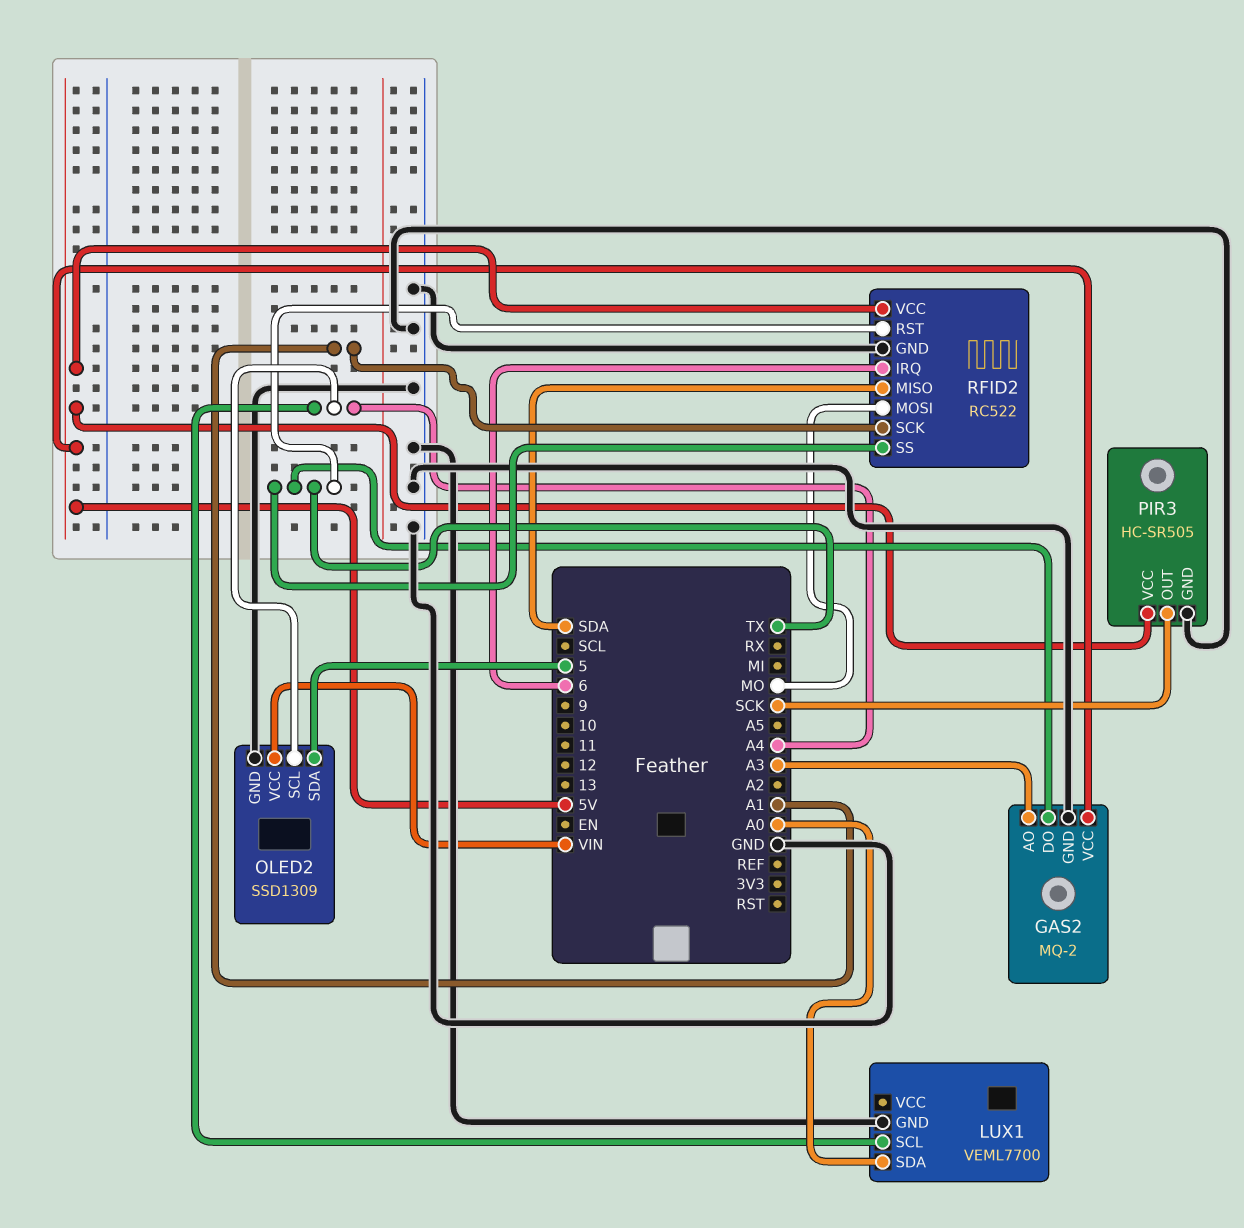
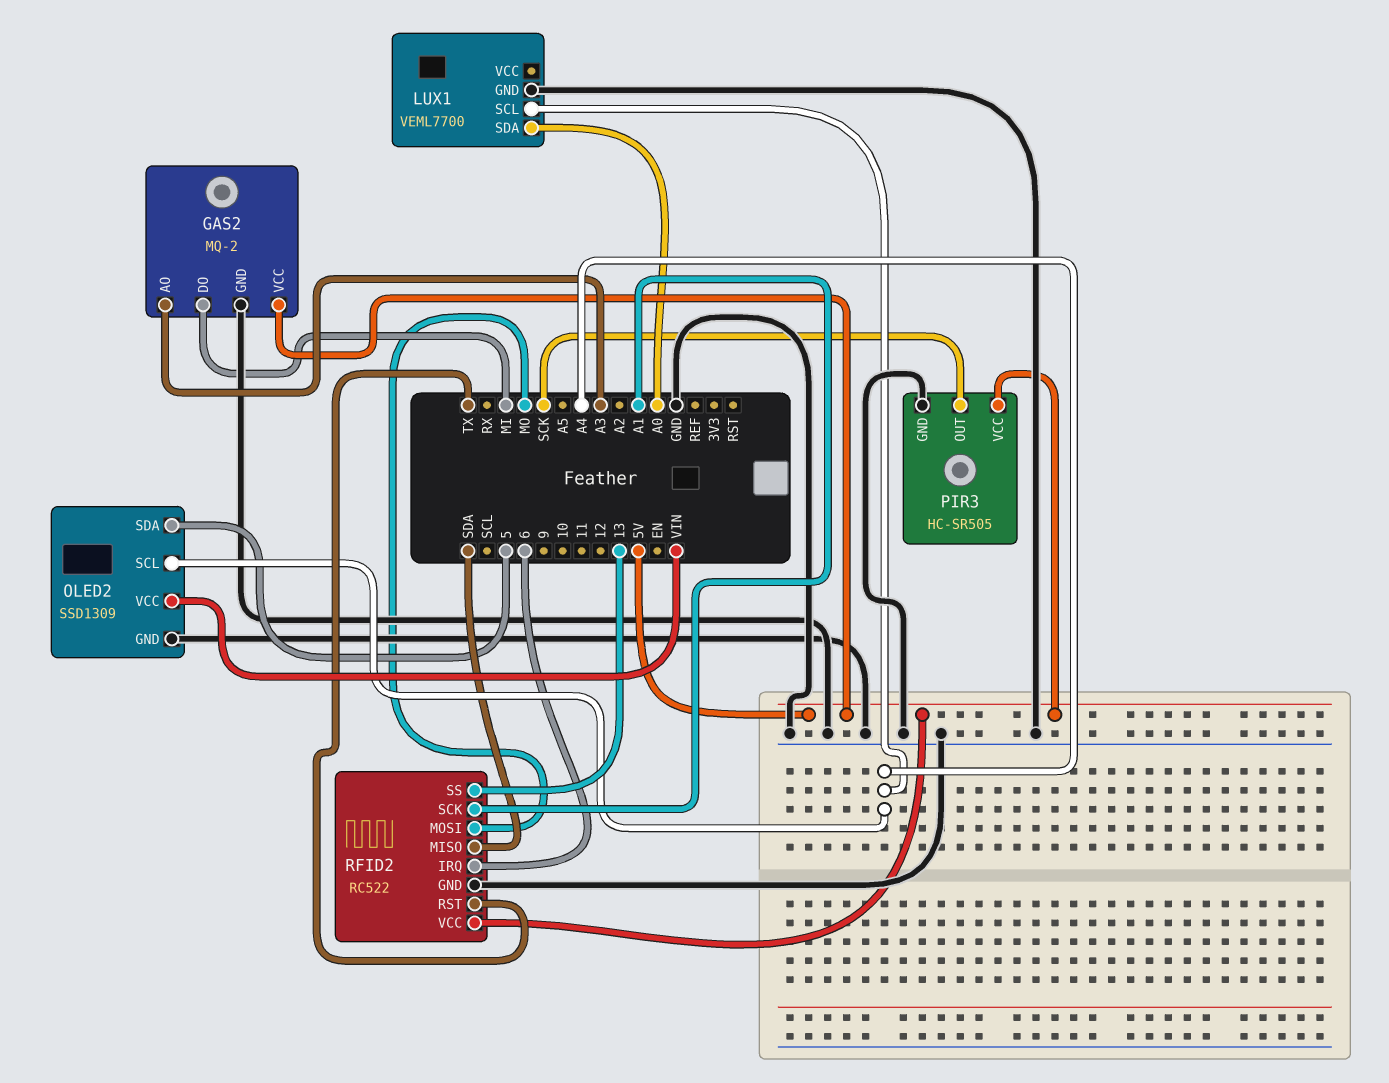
GAS2 pin DO: TX -> MI
RFID2 pin SS: TX -> 13

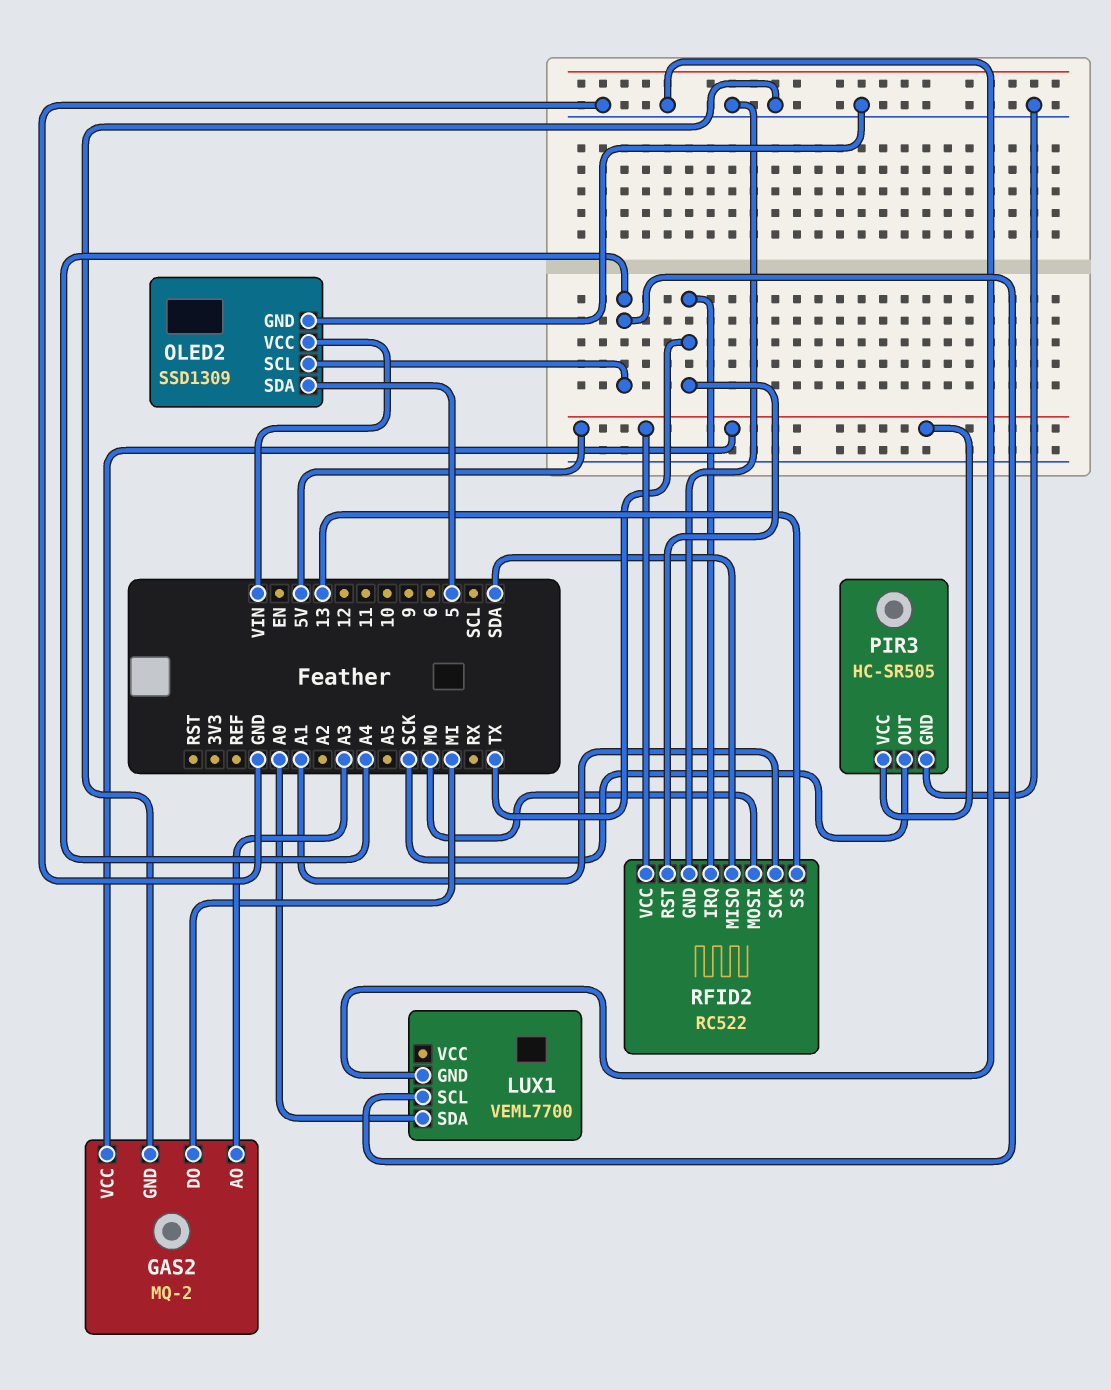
RFID2 pin IRQ: 6 -> TX

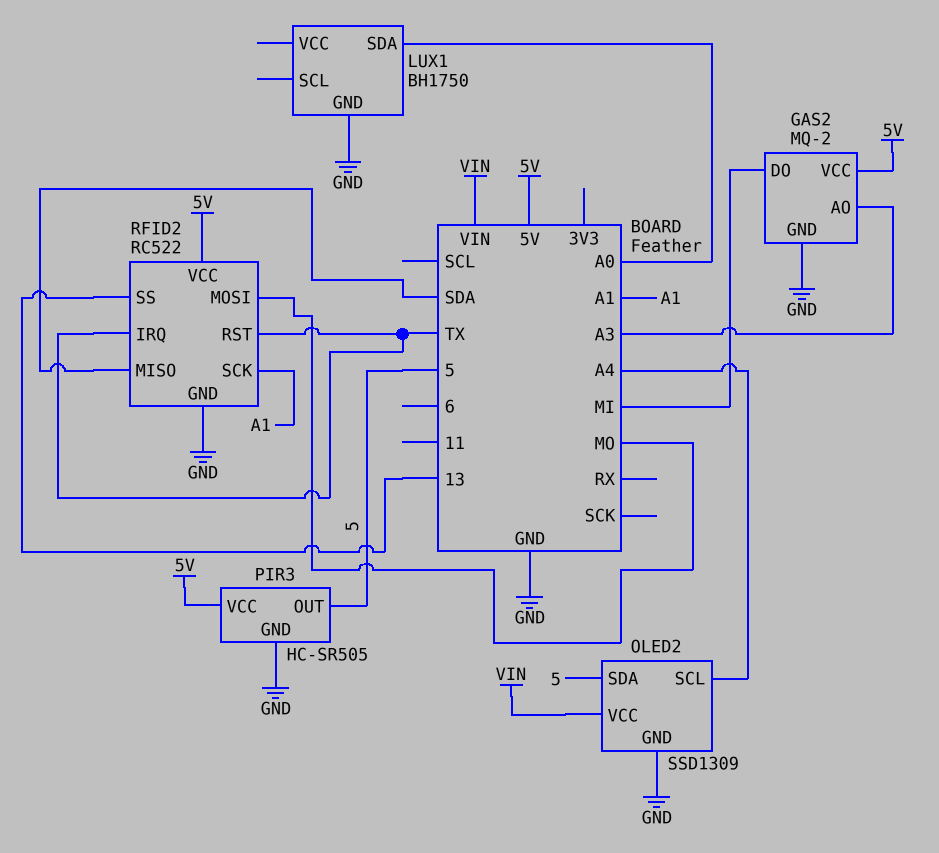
LUX1: VEML7700 -> BH1750
LUX1 pin SCL: A4 -> none
PIR3 pin OUT: SCK -> 5

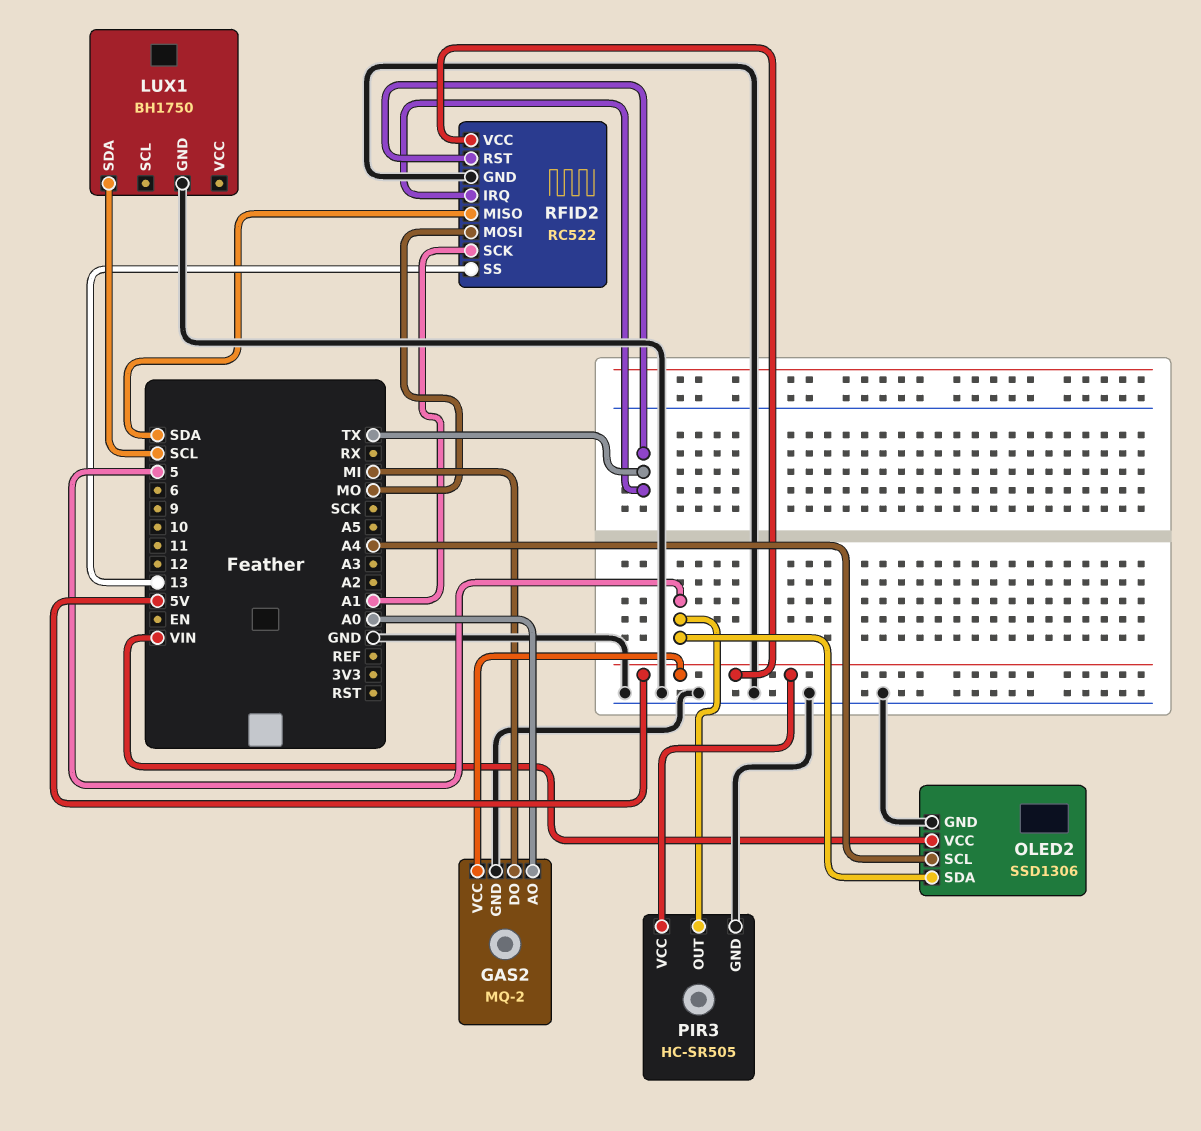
GAS2 pin AO: A3 -> A0
LUX1 pin SDA: A0 -> SCL
OLED2: SSD1309 -> SSD1306

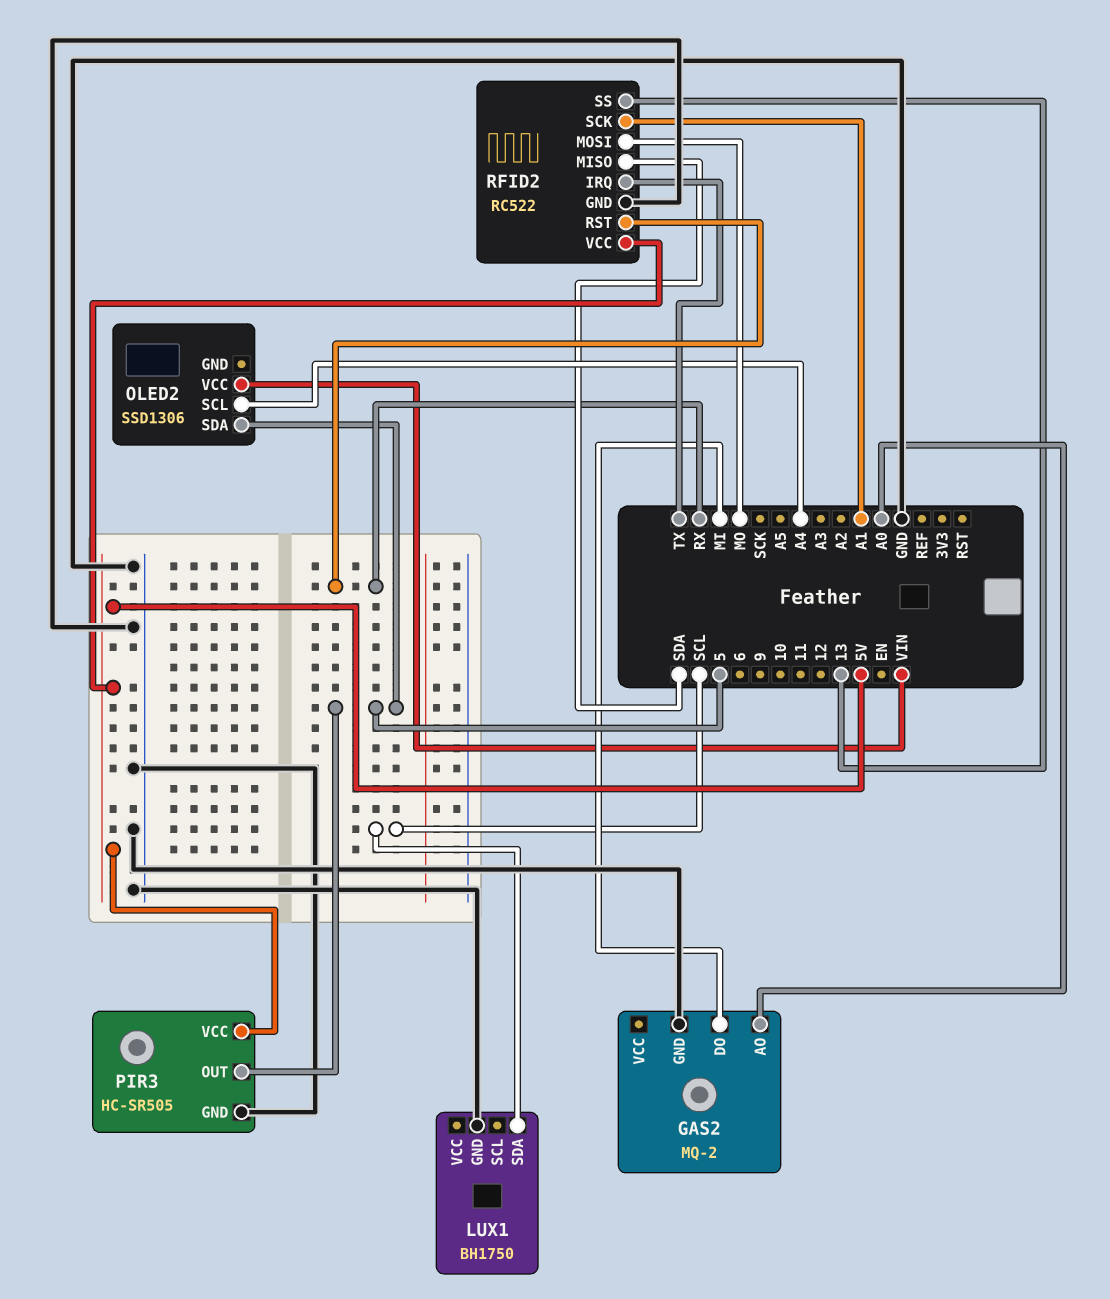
GAS2 pin VCC: 5V -> none
OLED2 pin GND: GND -> none
RFID2 pin RST: TX -> RX

